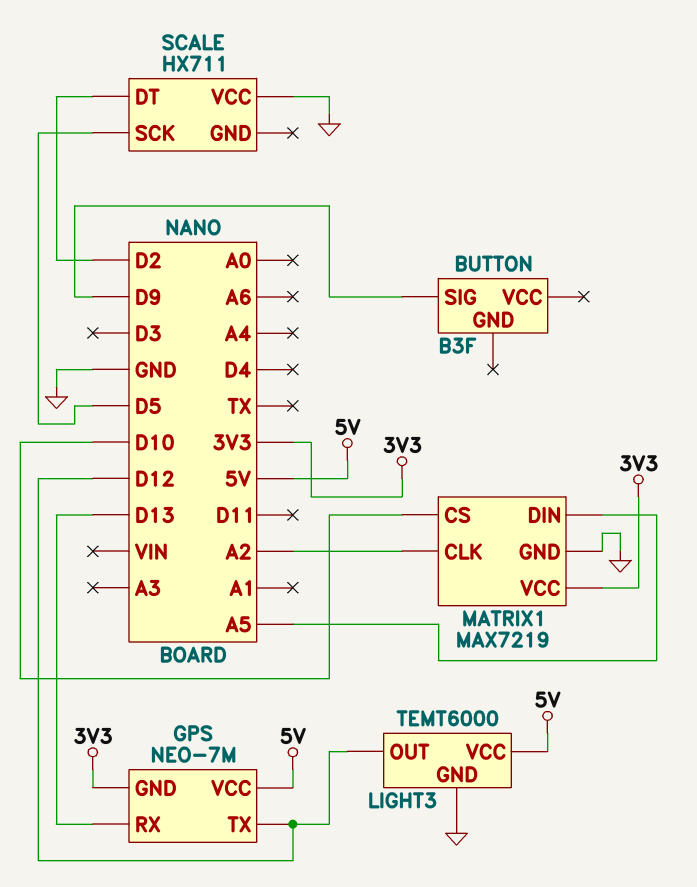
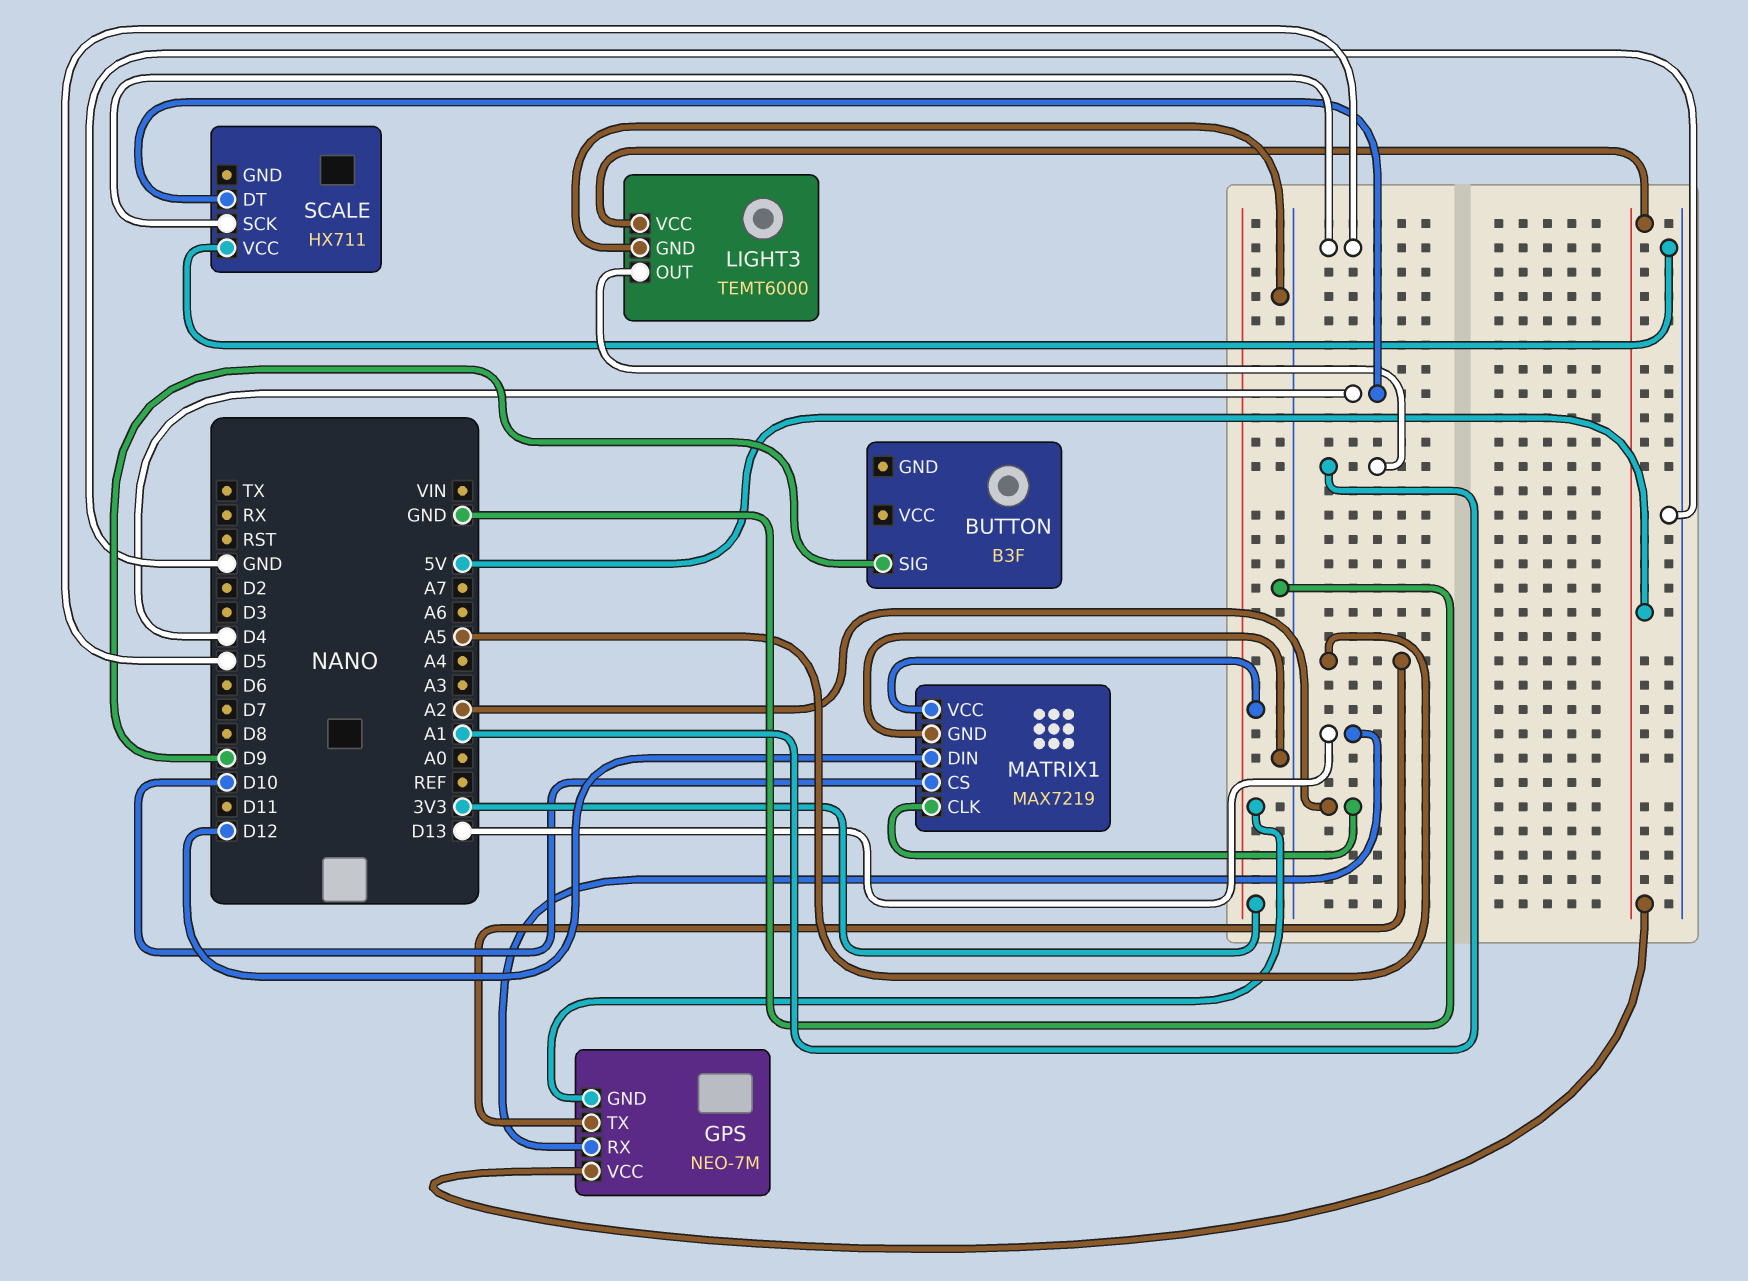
GPS pin TX: D12 -> A5
LIGHT3 pin OUT: D12 -> A1
MATRIX1 pin DIN: A5 -> D12
SCALE pin DT: D2 -> D4

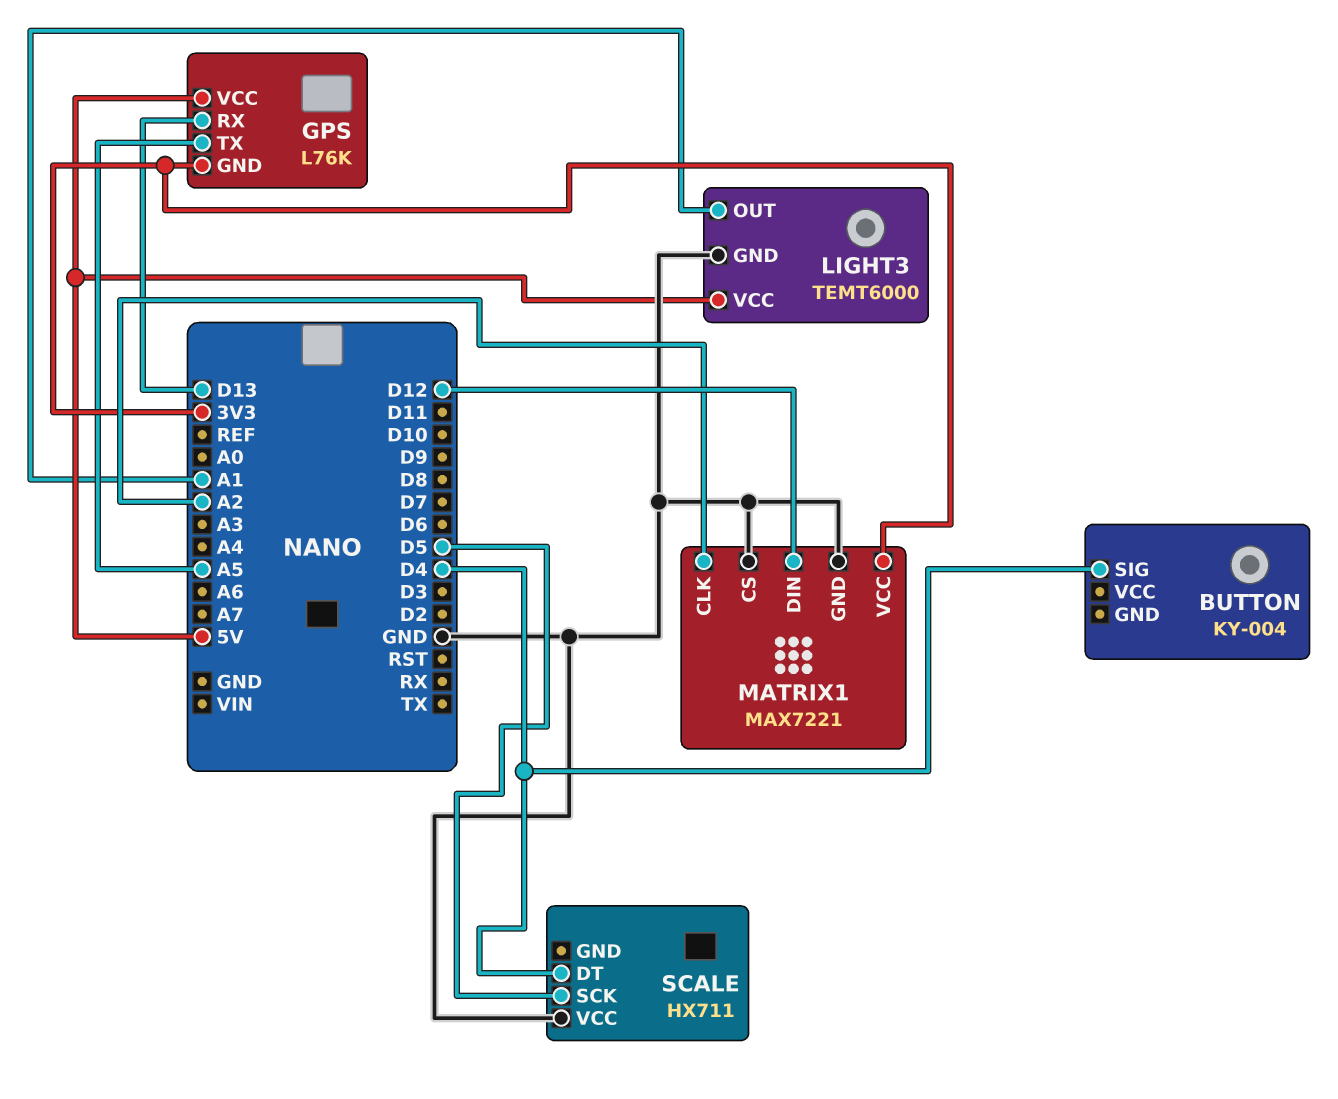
BUTTON: B3F -> KY-004
BUTTON pin SIG: D9 -> D4
GPS: NEO-7M -> L76K
MATRIX1: MAX7219 -> MAX7221
MATRIX1 pin CS: D10 -> GND

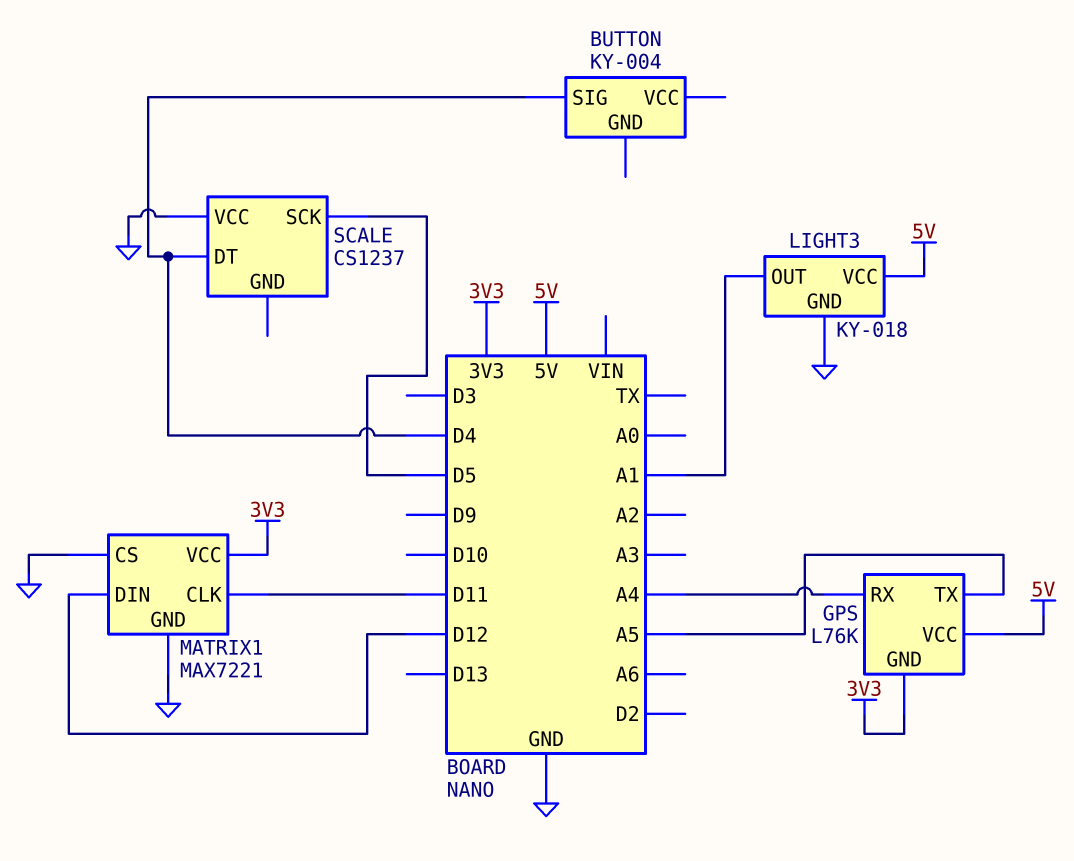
GPS pin RX: D13 -> A4
LIGHT3: TEMT6000 -> KY-018
MATRIX1 pin CLK: A2 -> D11
SCALE: HX711 -> CS1237

